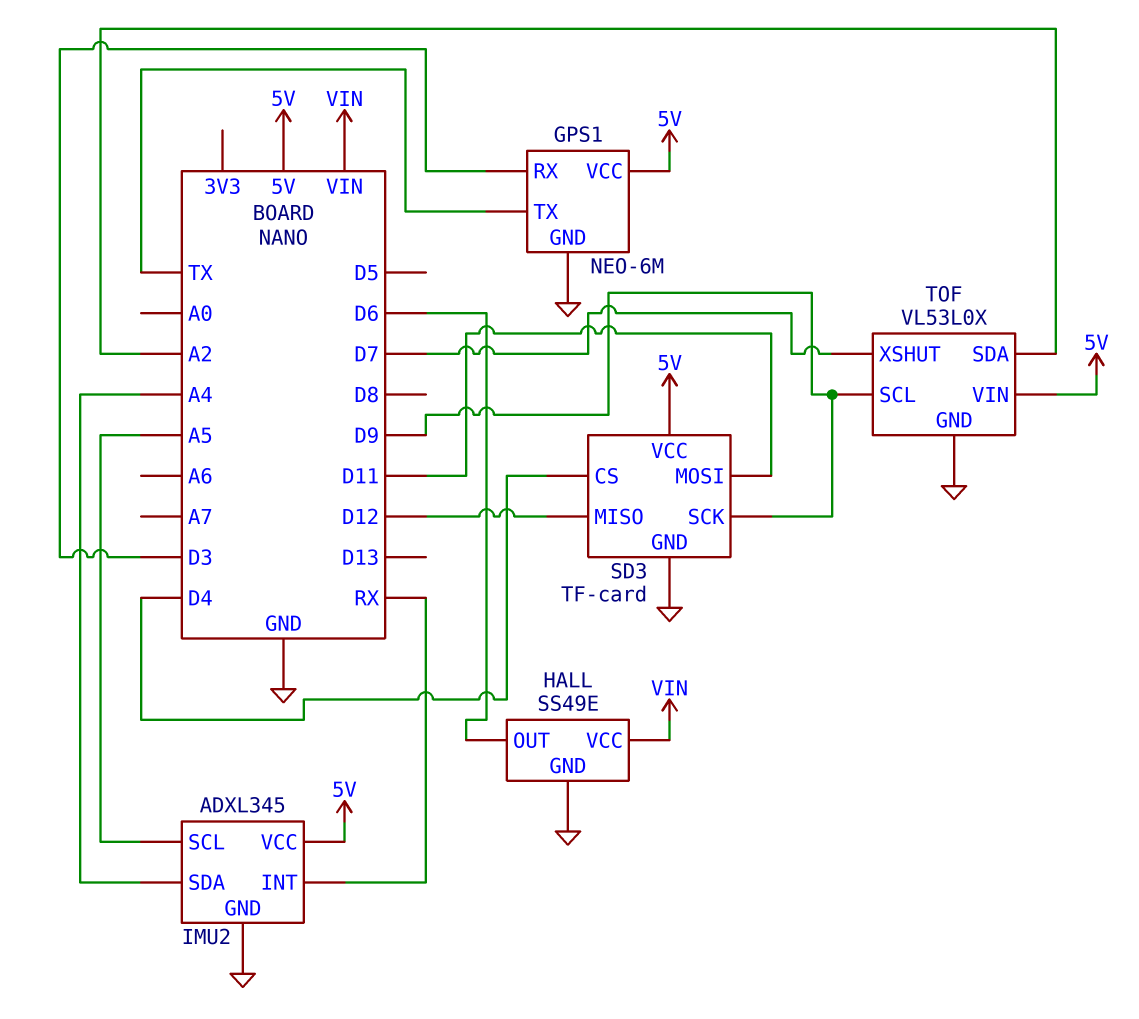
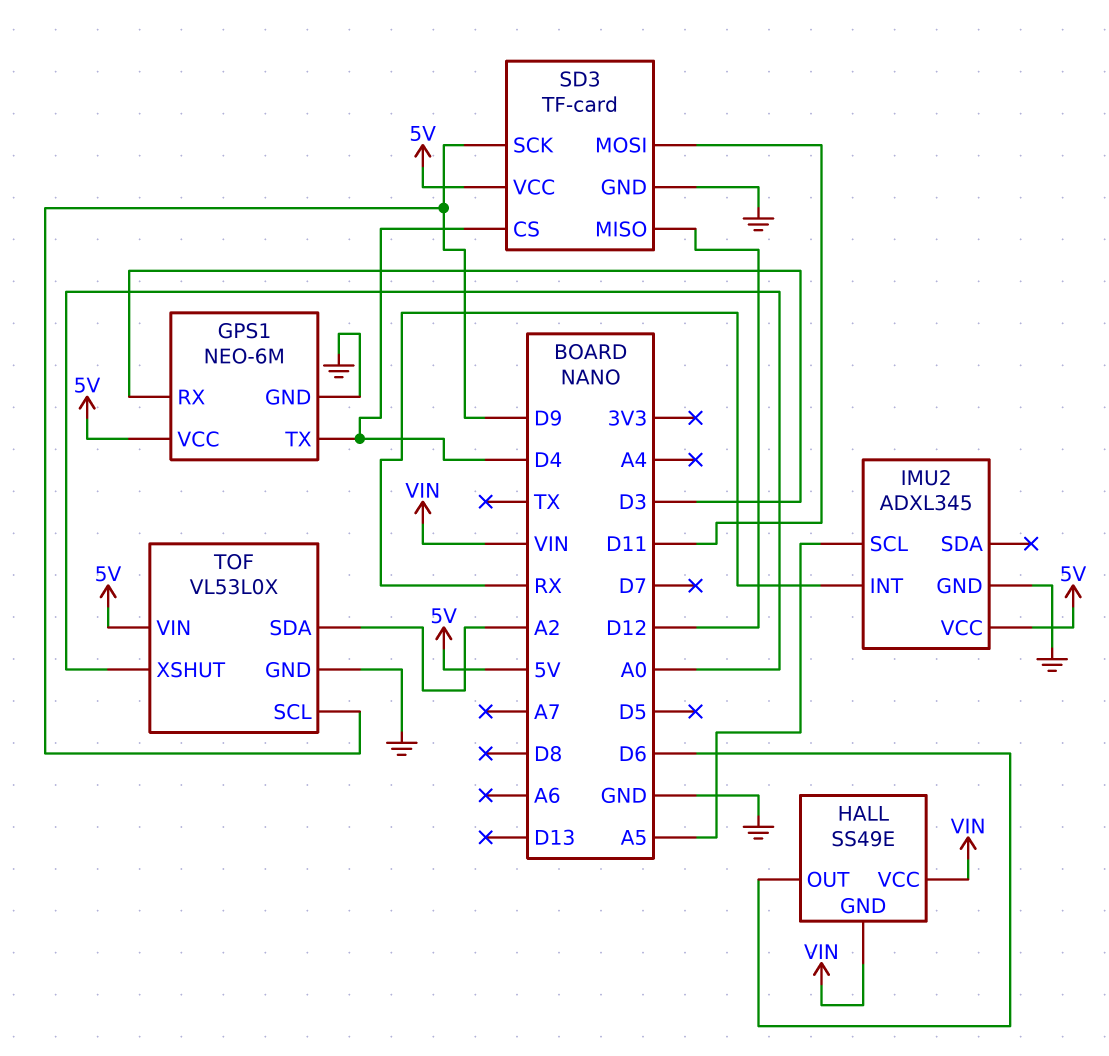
GPS1 pin TX: TX -> D4
HALL pin GND: GND -> VIN
IMU2 pin SDA: A4 -> none
TOF pin XSHUT: D7 -> A0

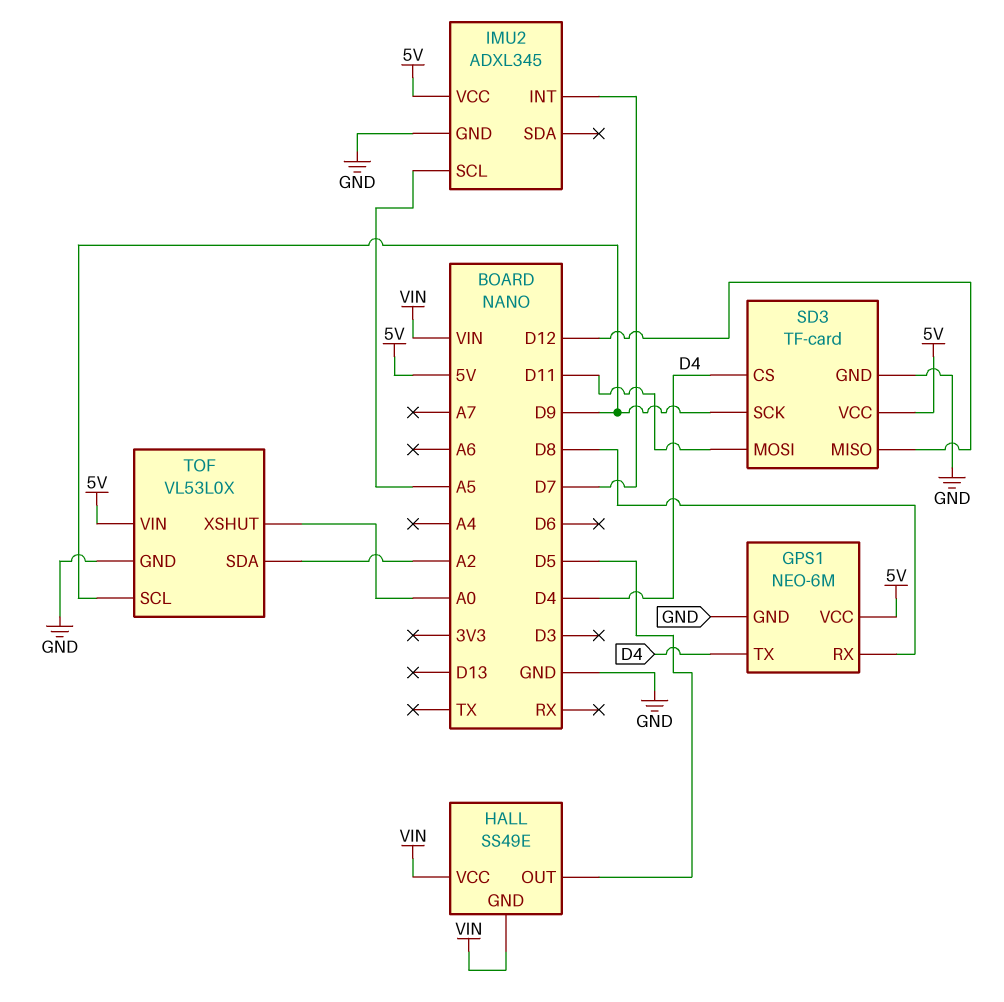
GPS1 pin RX: D3 -> D8
HALL pin OUT: D6 -> D5
IMU2 pin INT: RX -> D7

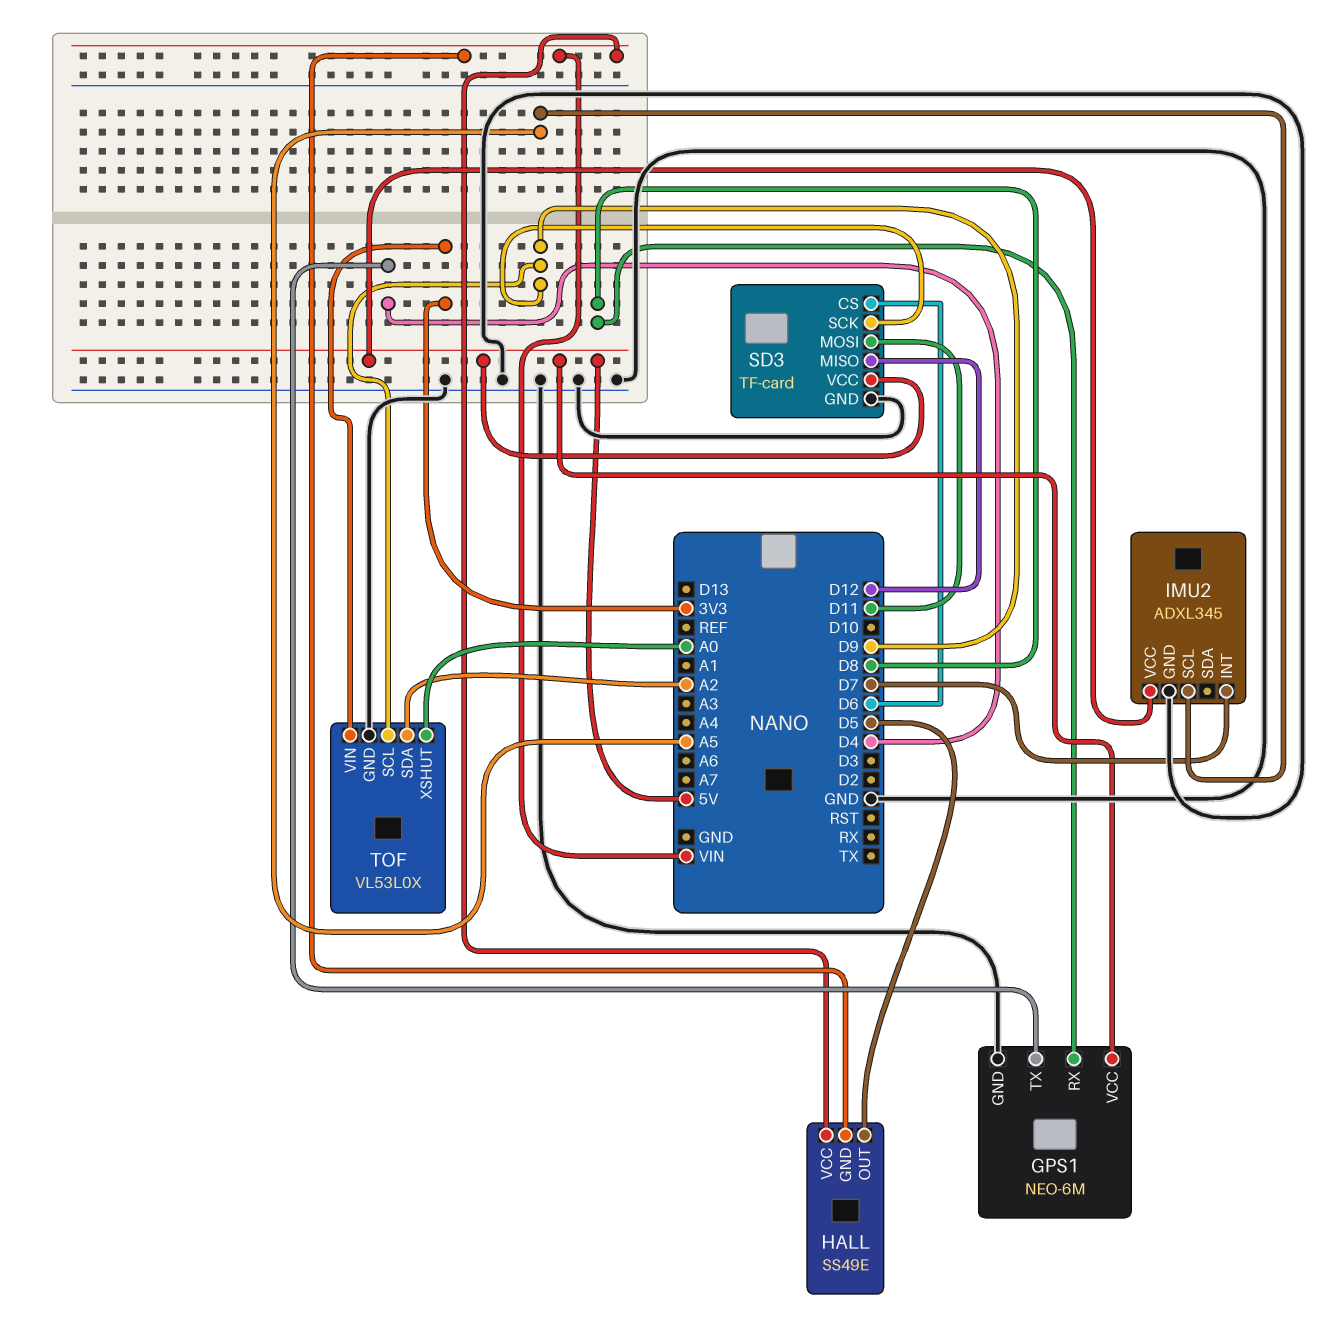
SD3 pin CS: D4 -> D6
TOF pin VIN: 5V -> 3V3

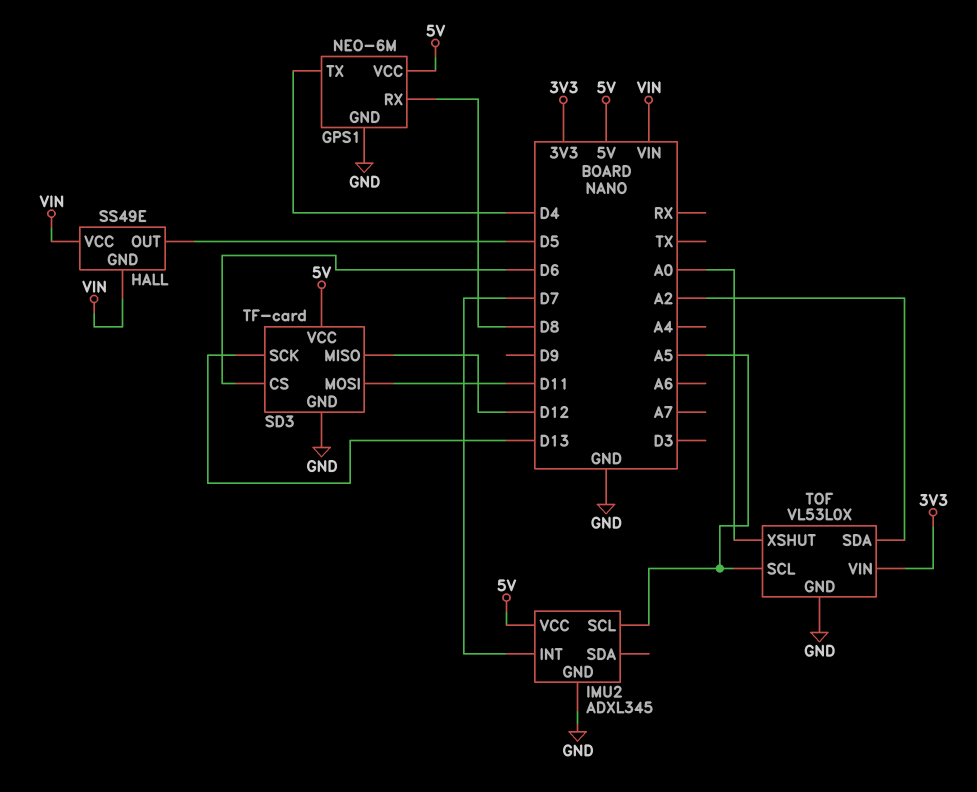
SD3 pin SCK: D9 -> D13
TOF pin SCL: D9 -> A5

